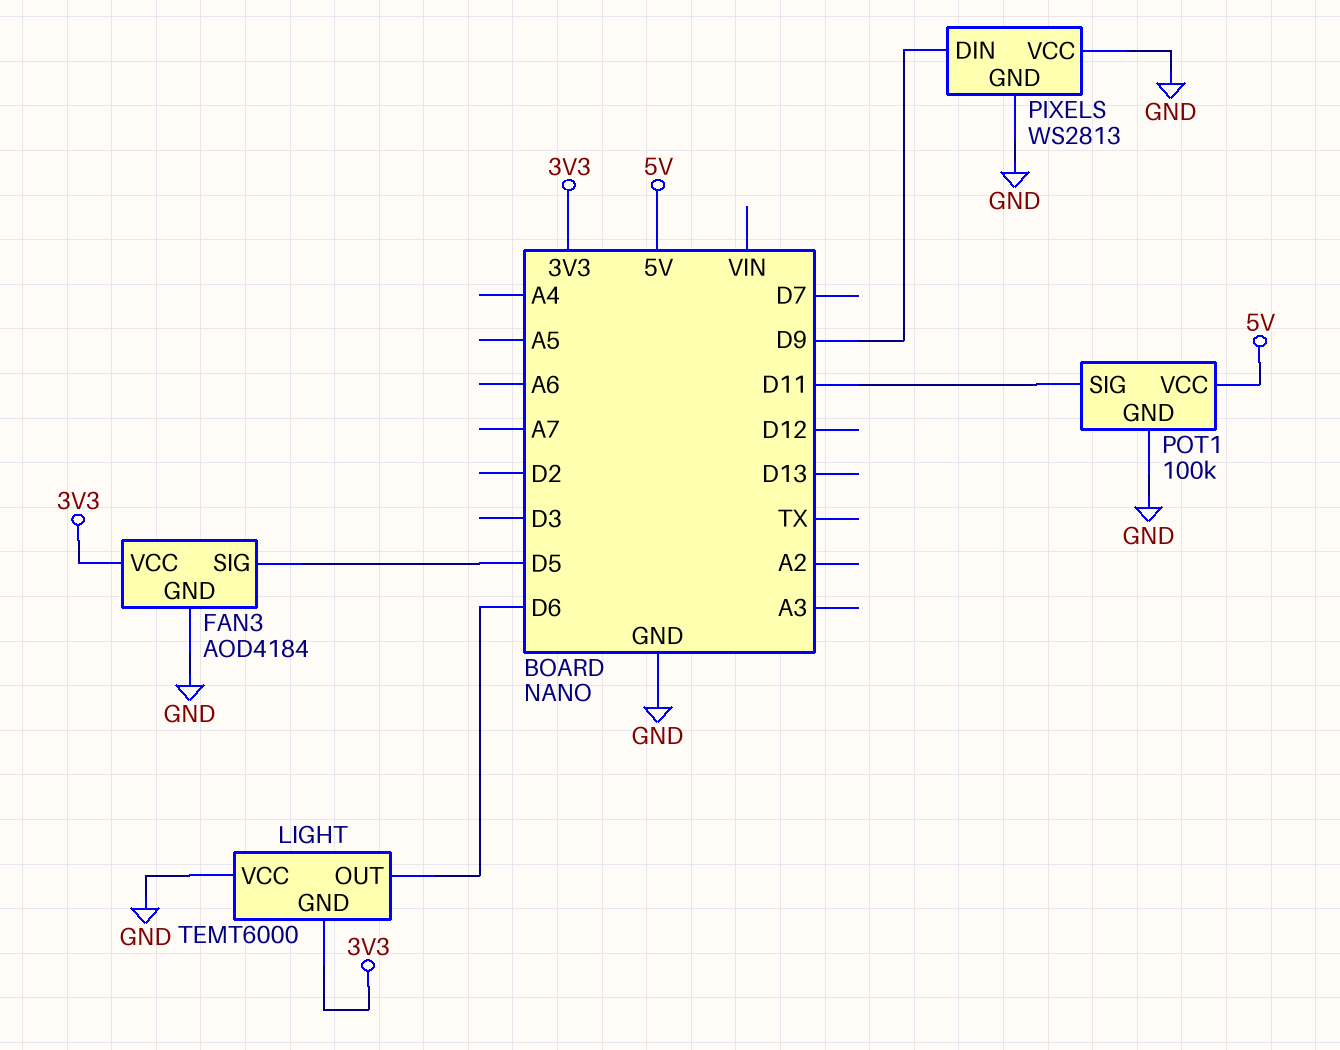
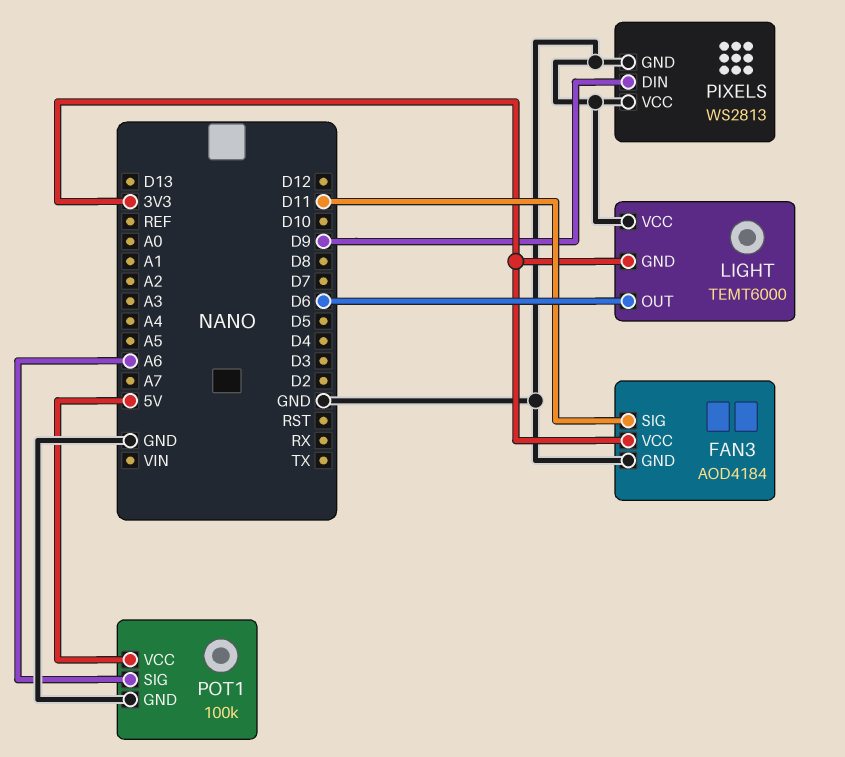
FAN3 pin SIG: D5 -> D11
POT1 pin SIG: D11 -> A6

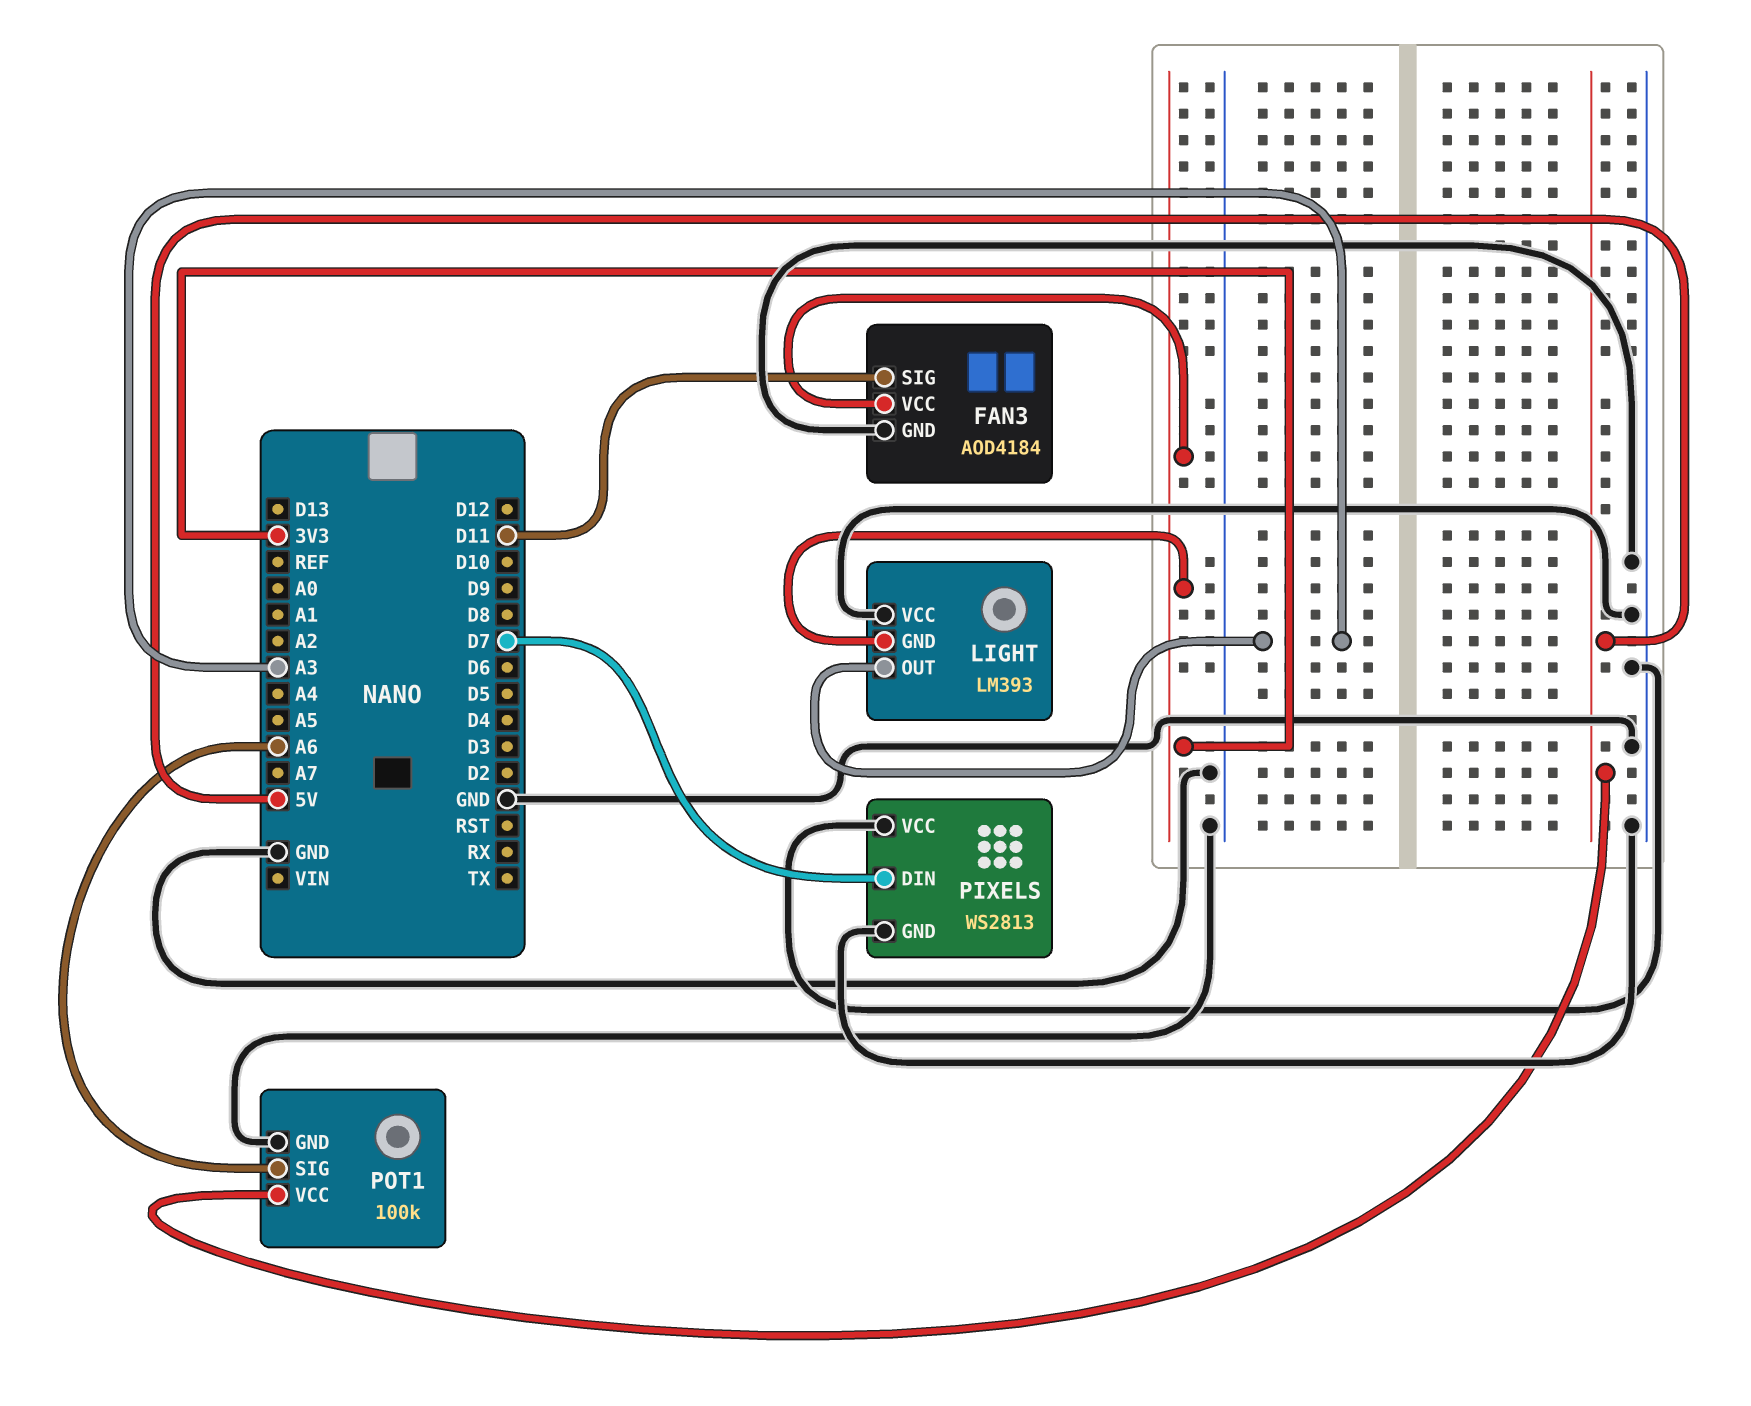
LIGHT: TEMT6000 -> LM393
LIGHT pin OUT: D6 -> A3
PIXELS pin DIN: D9 -> D7

